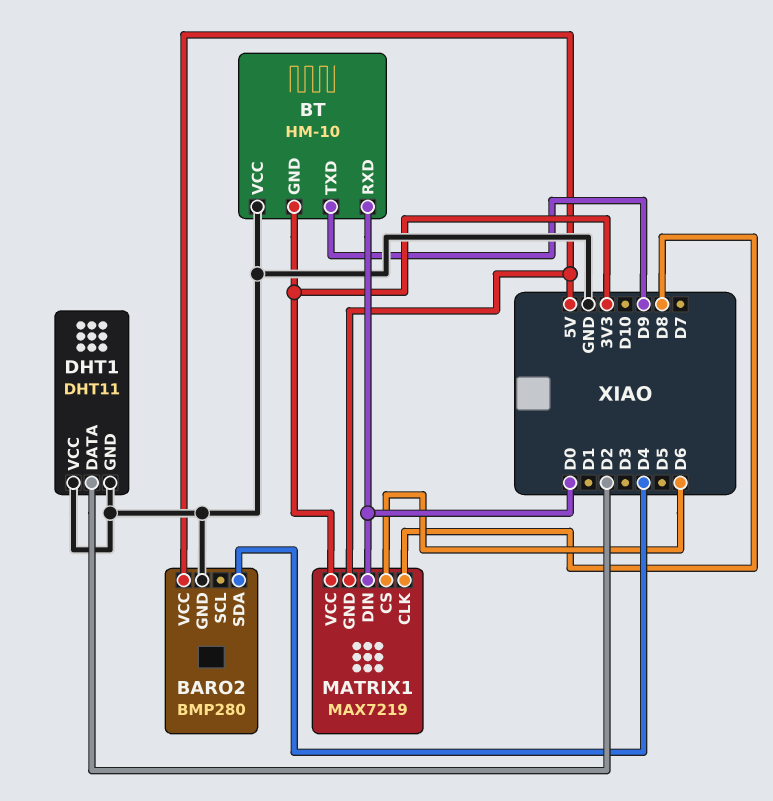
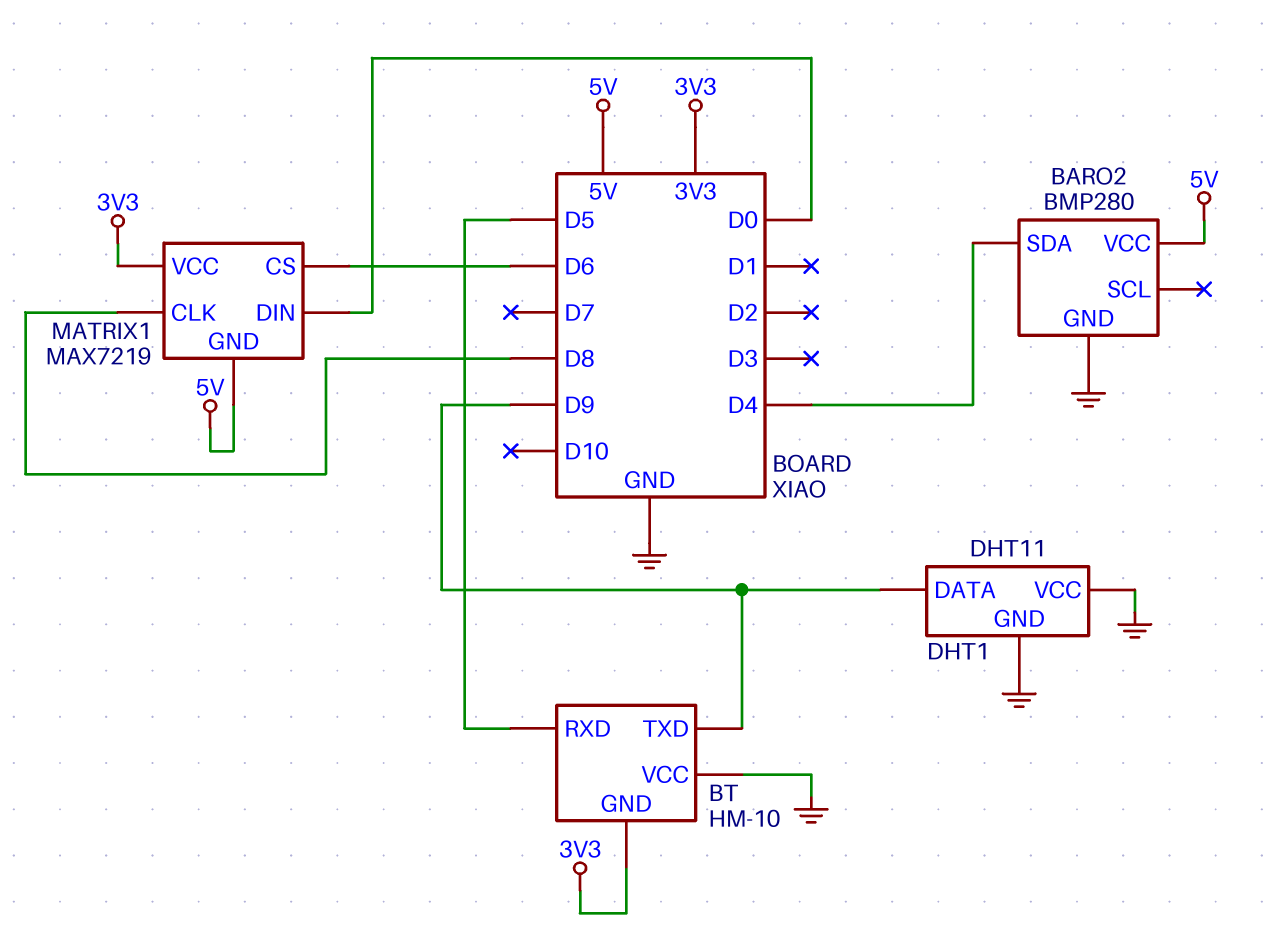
BT pin RXD: D0 -> D5
DHT1 pin DATA: D2 -> D9

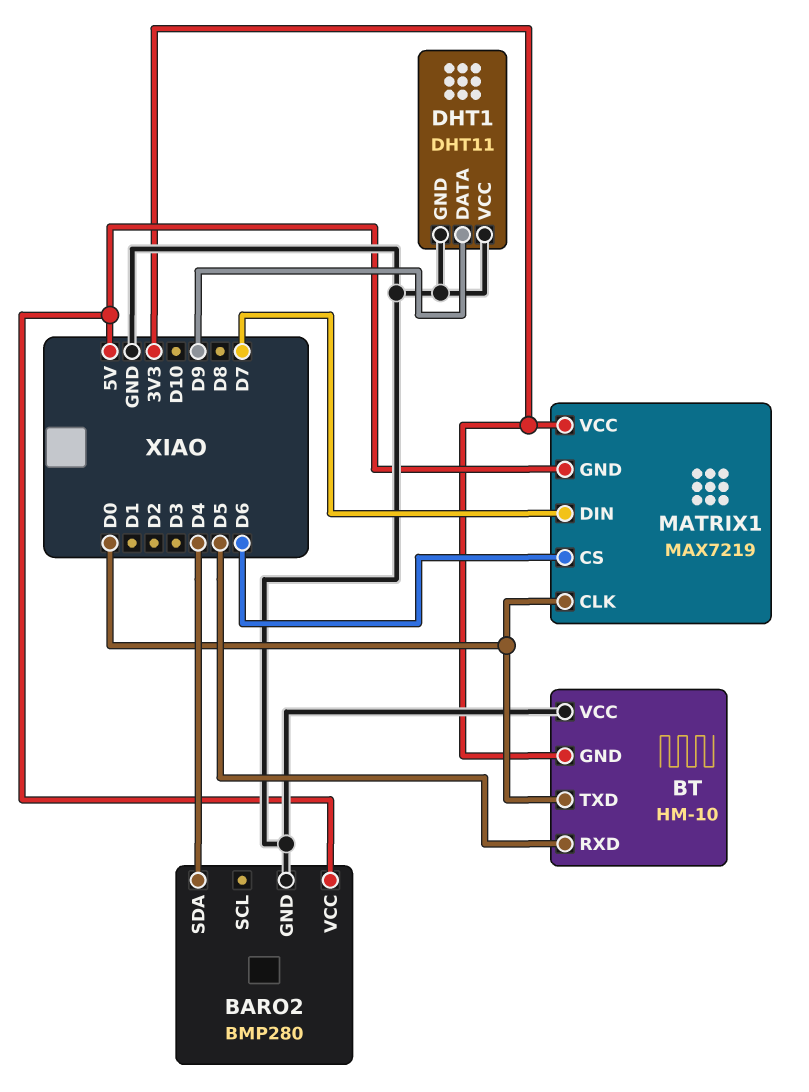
BT pin TXD: D9 -> D0
MATRIX1 pin CLK: D8 -> D0
MATRIX1 pin DIN: D0 -> D7

